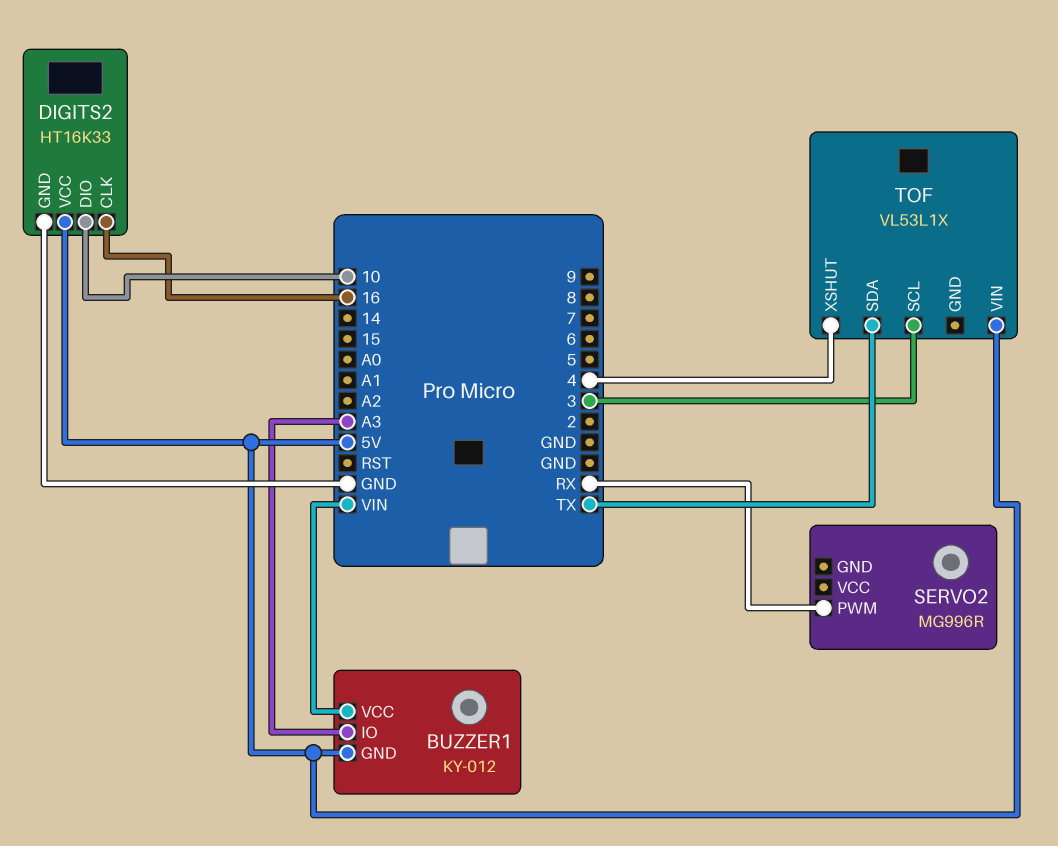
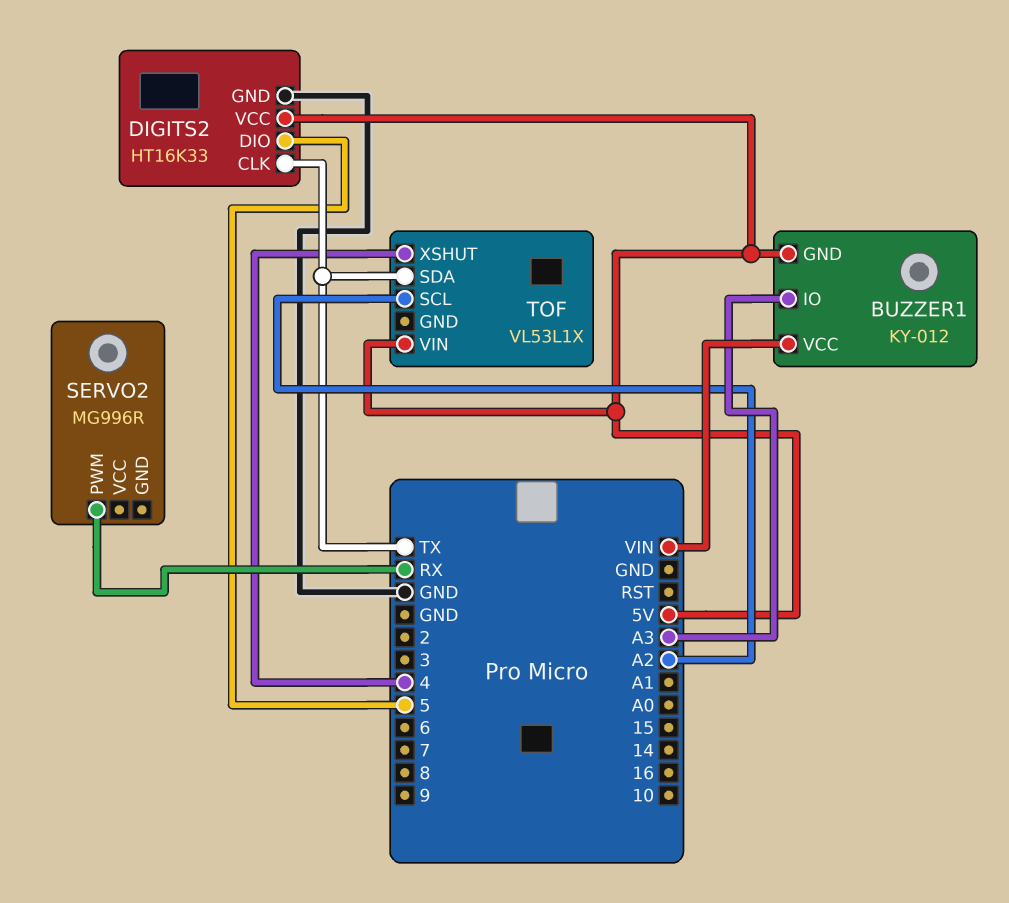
DIGITS2 pin CLK: 16 -> TX
DIGITS2 pin DIO: 10 -> 5
TOF pin SCL: 3 -> A2

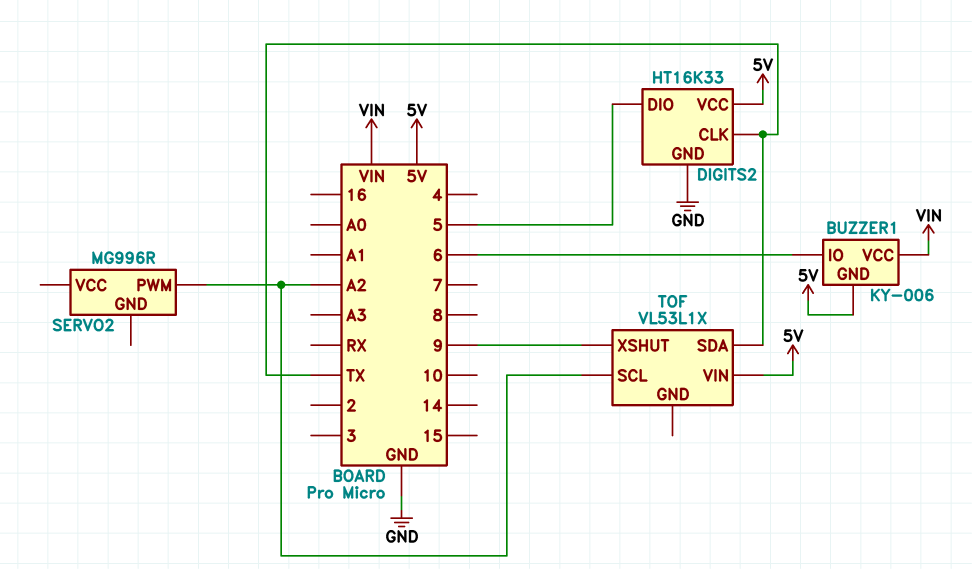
BUZZER1: KY-012 -> KY-006
BUZZER1 pin IO: A3 -> 6
SERVO2 pin PWM: RX -> A2
TOF pin XSHUT: 4 -> 9

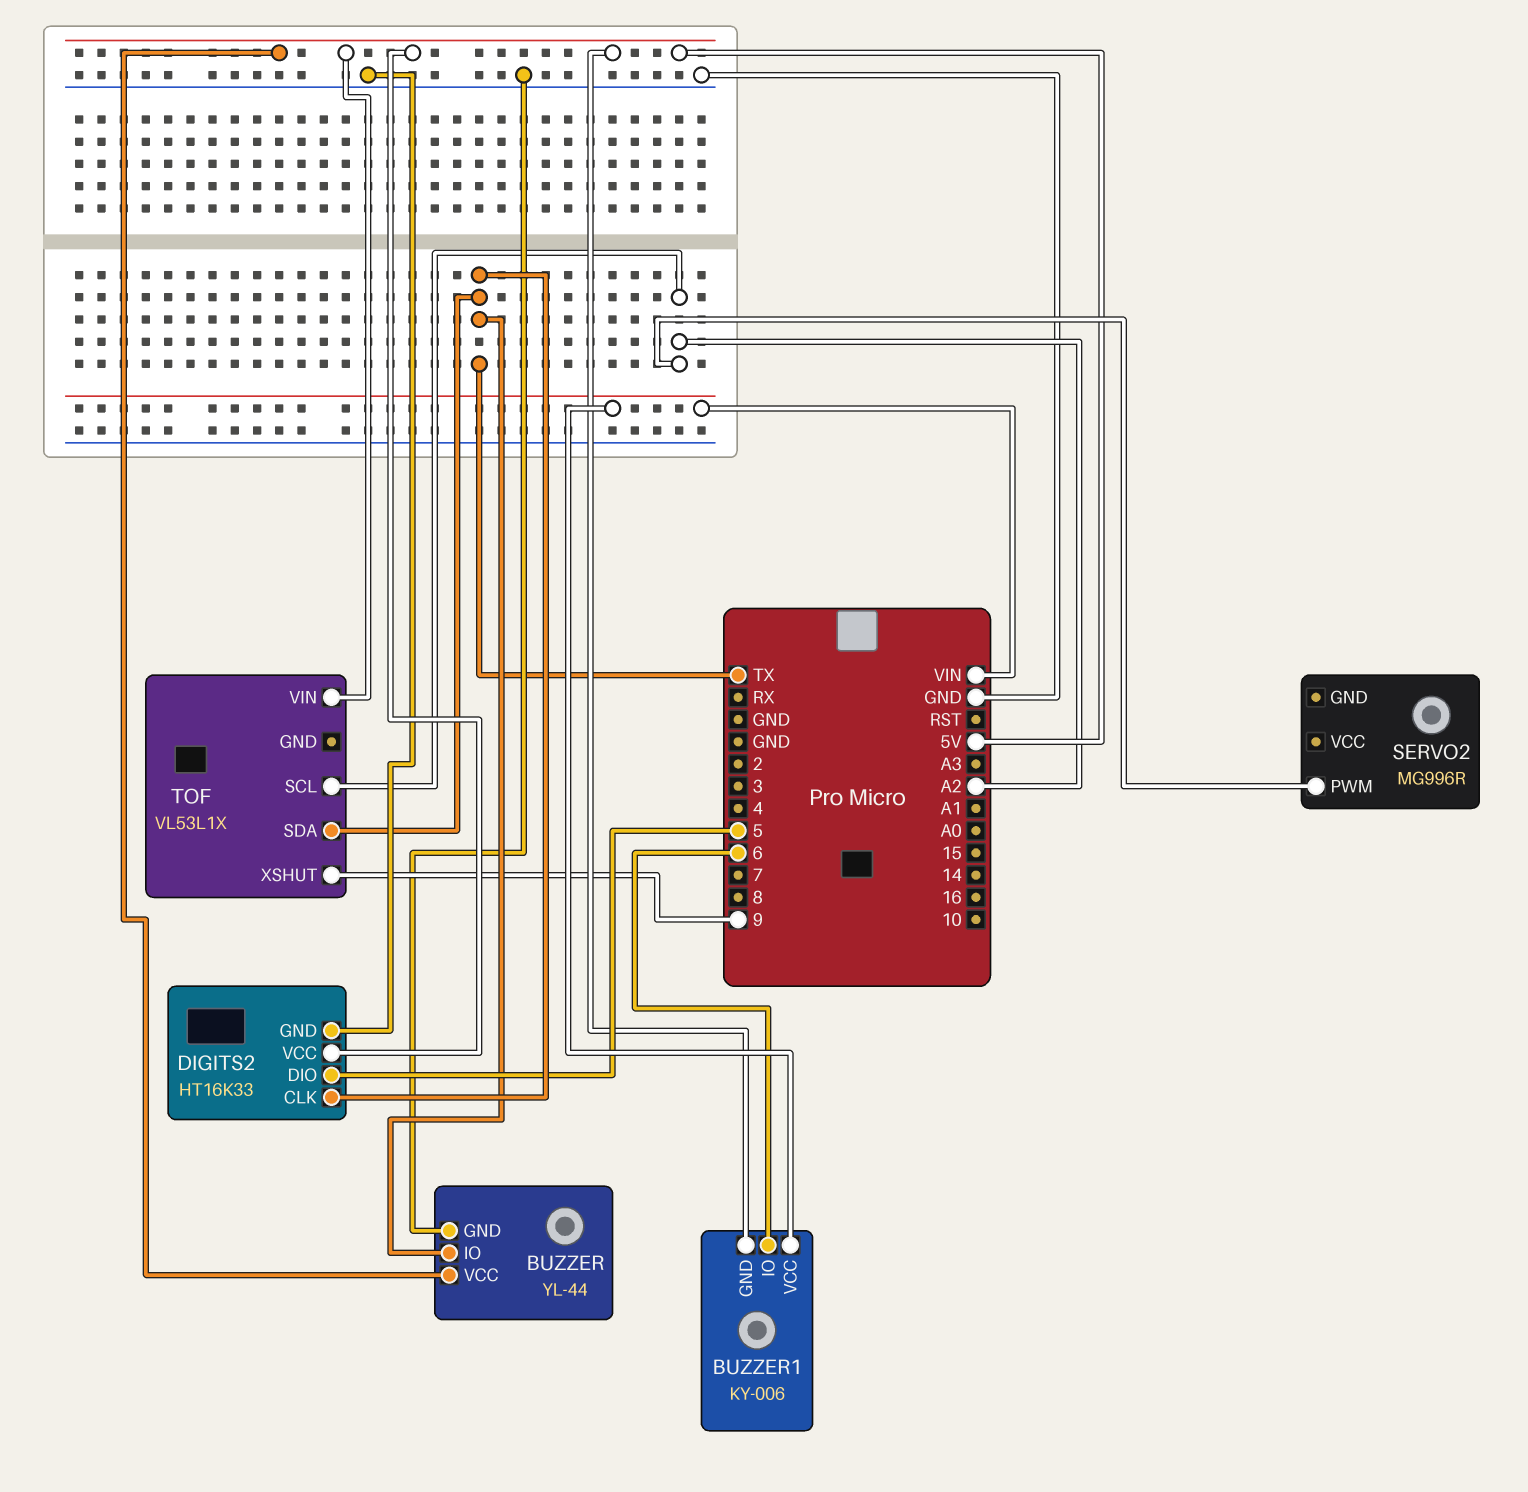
BUZZER: none -> YL-44
BUZZER pin GND: none -> GND
BUZZER pin IO: none -> TX
BUZZER pin VCC: none -> 5V

